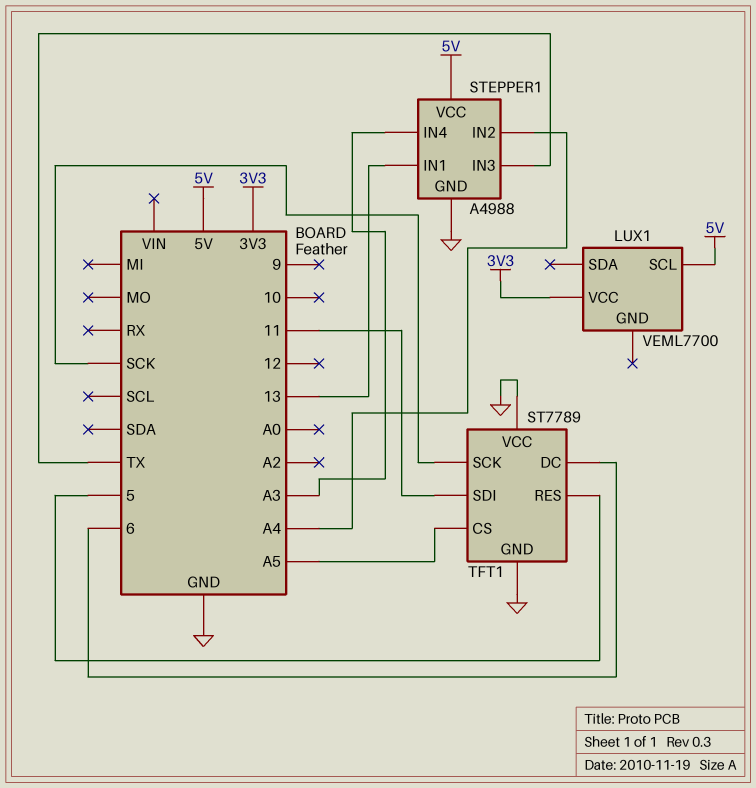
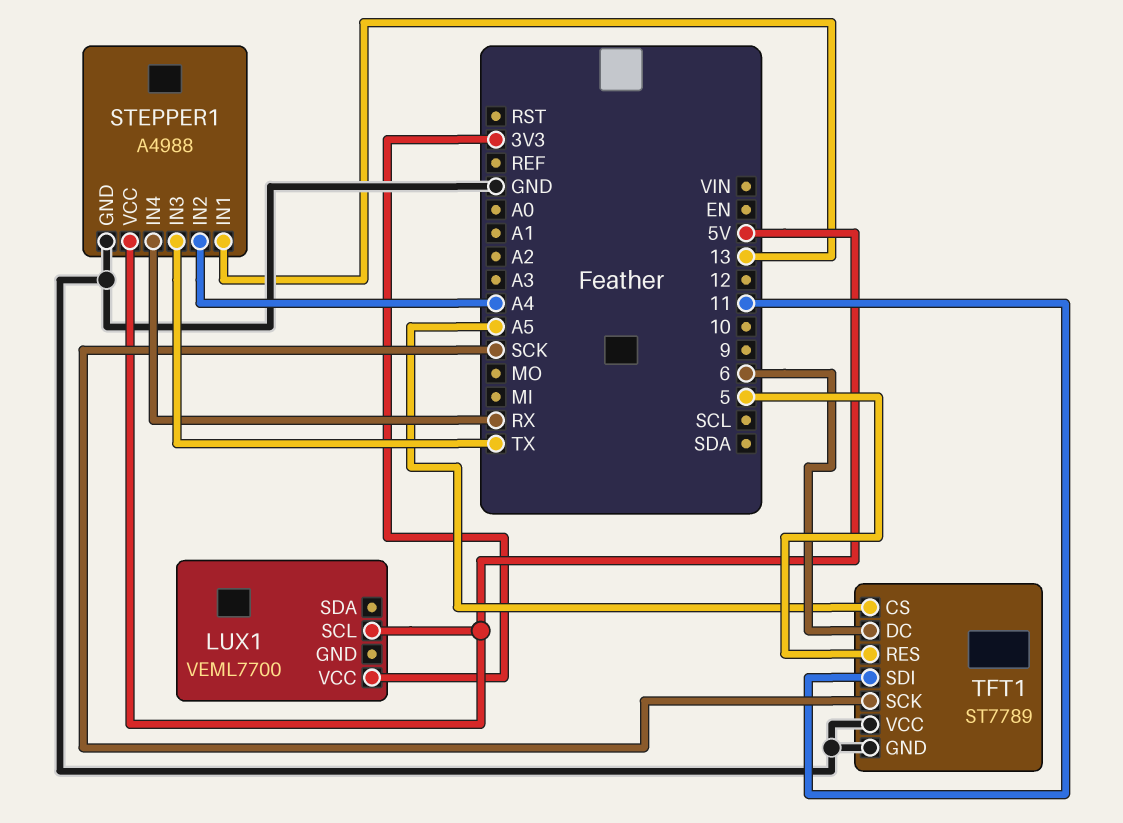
STEPPER1 pin IN4: A3 -> RX

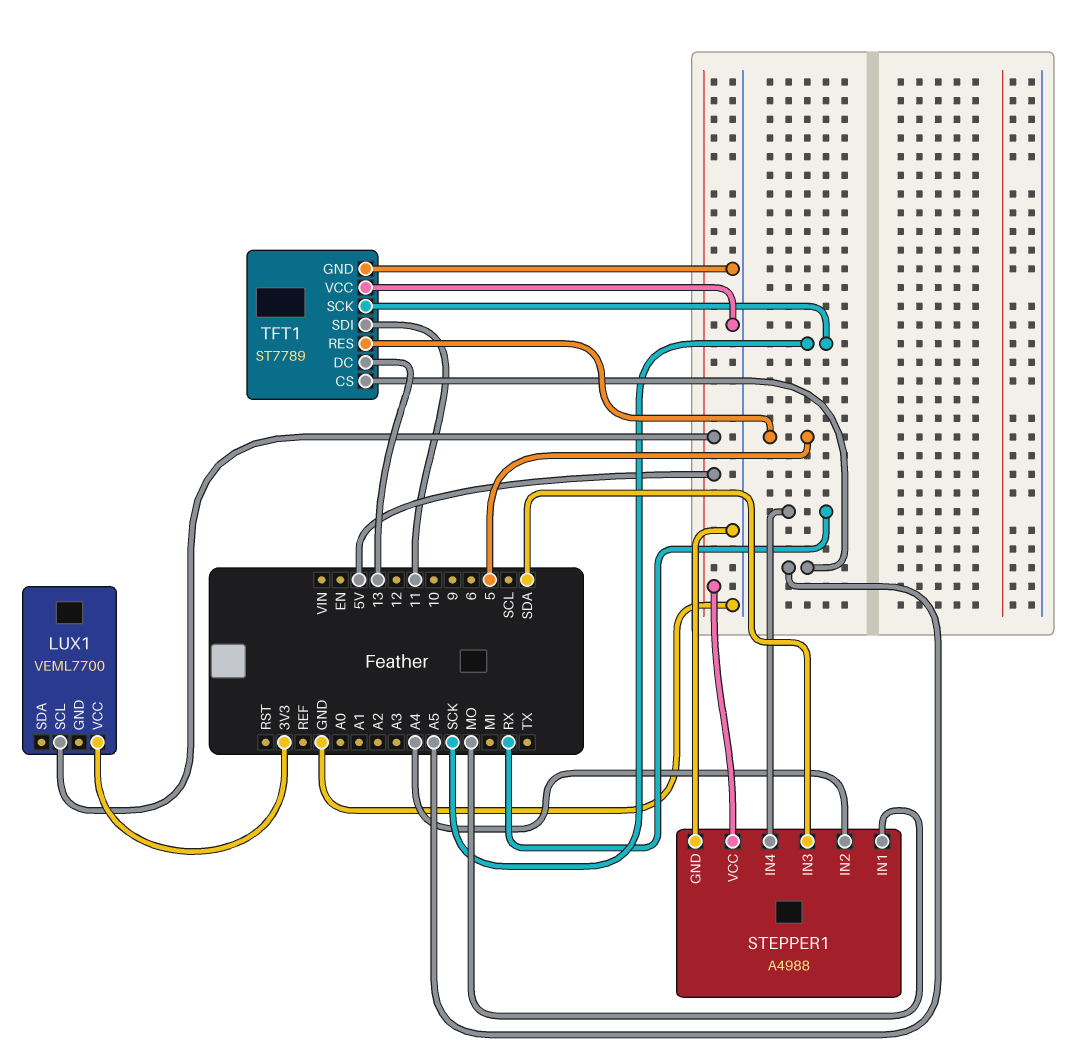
STEPPER1 pin IN1: 13 -> MO
STEPPER1 pin IN3: TX -> SDA
TFT1 pin DC: 6 -> 13

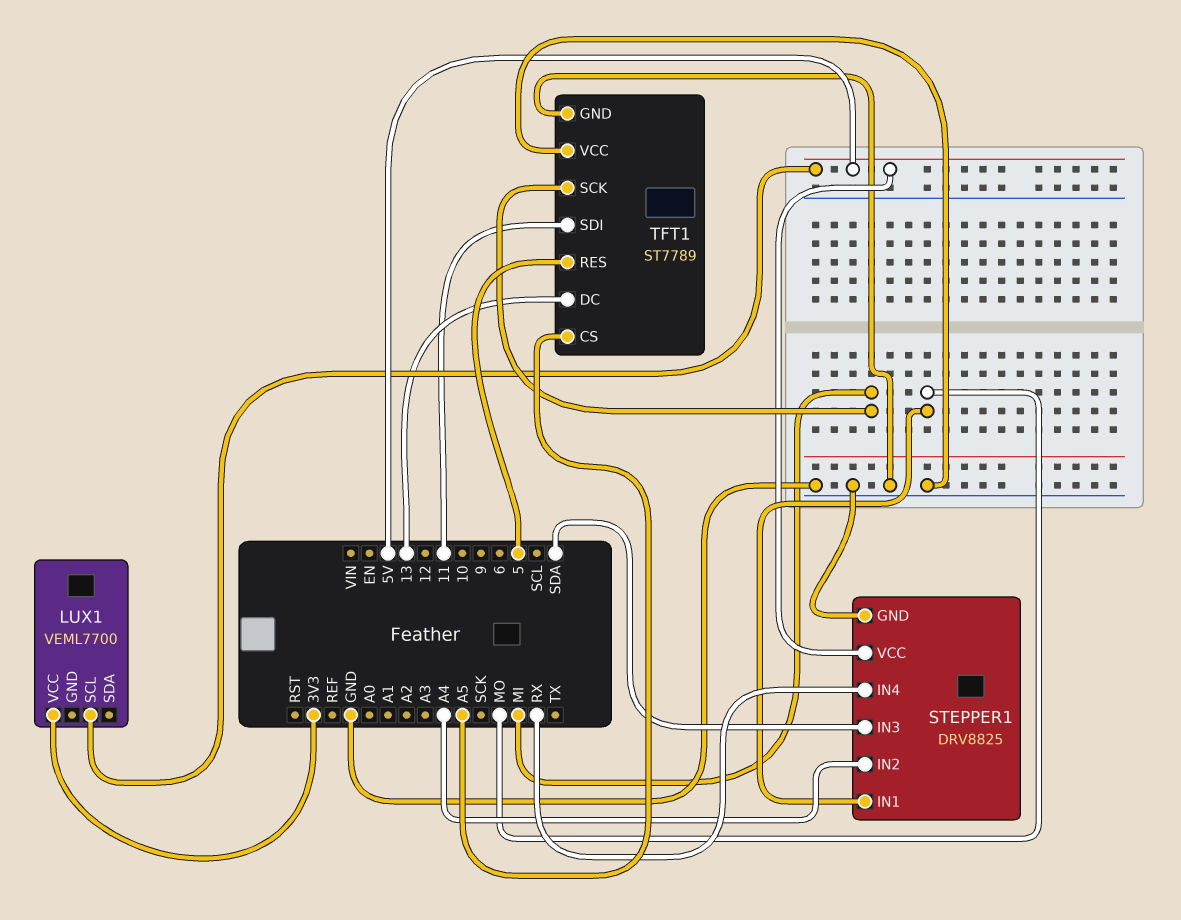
STEPPER1: A4988 -> DRV8825
TFT1 pin SCK: SCK -> MI

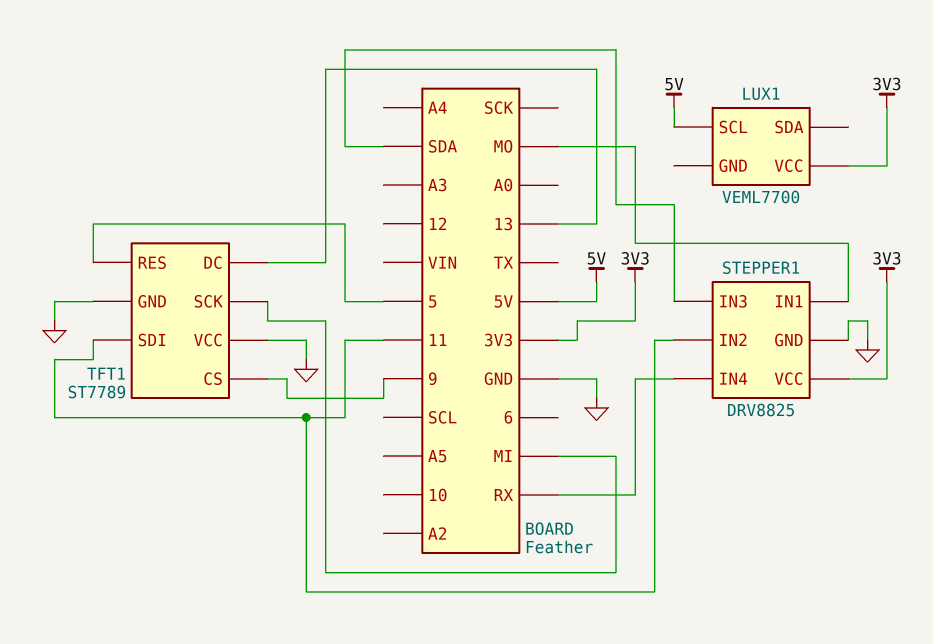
STEPPER1 pin IN2: A4 -> 11
STEPPER1 pin VCC: 5V -> 3V3
TFT1 pin CS: A5 -> 9

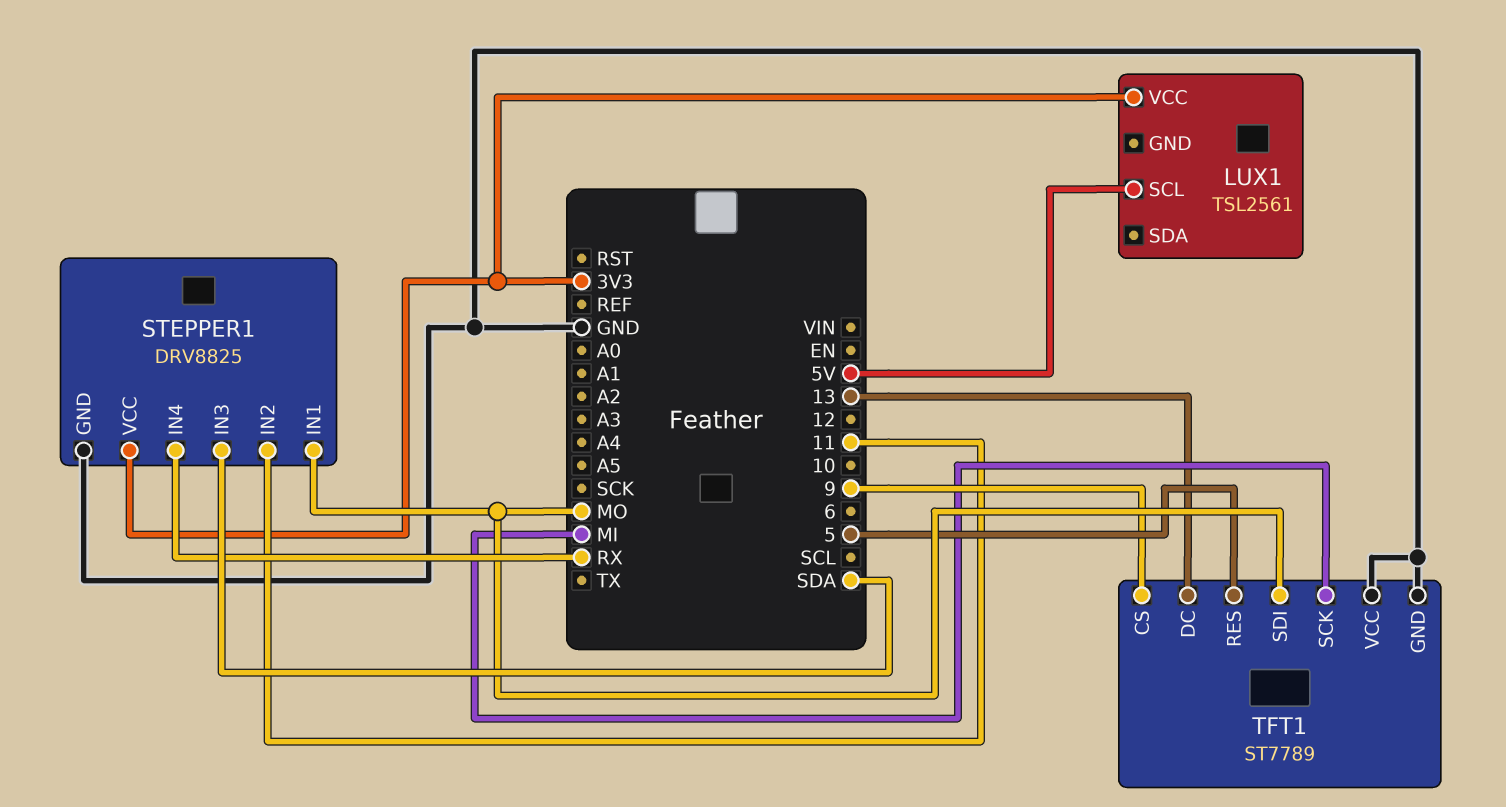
LUX1: VEML7700 -> TSL2561
TFT1 pin SDI: 11 -> MO

